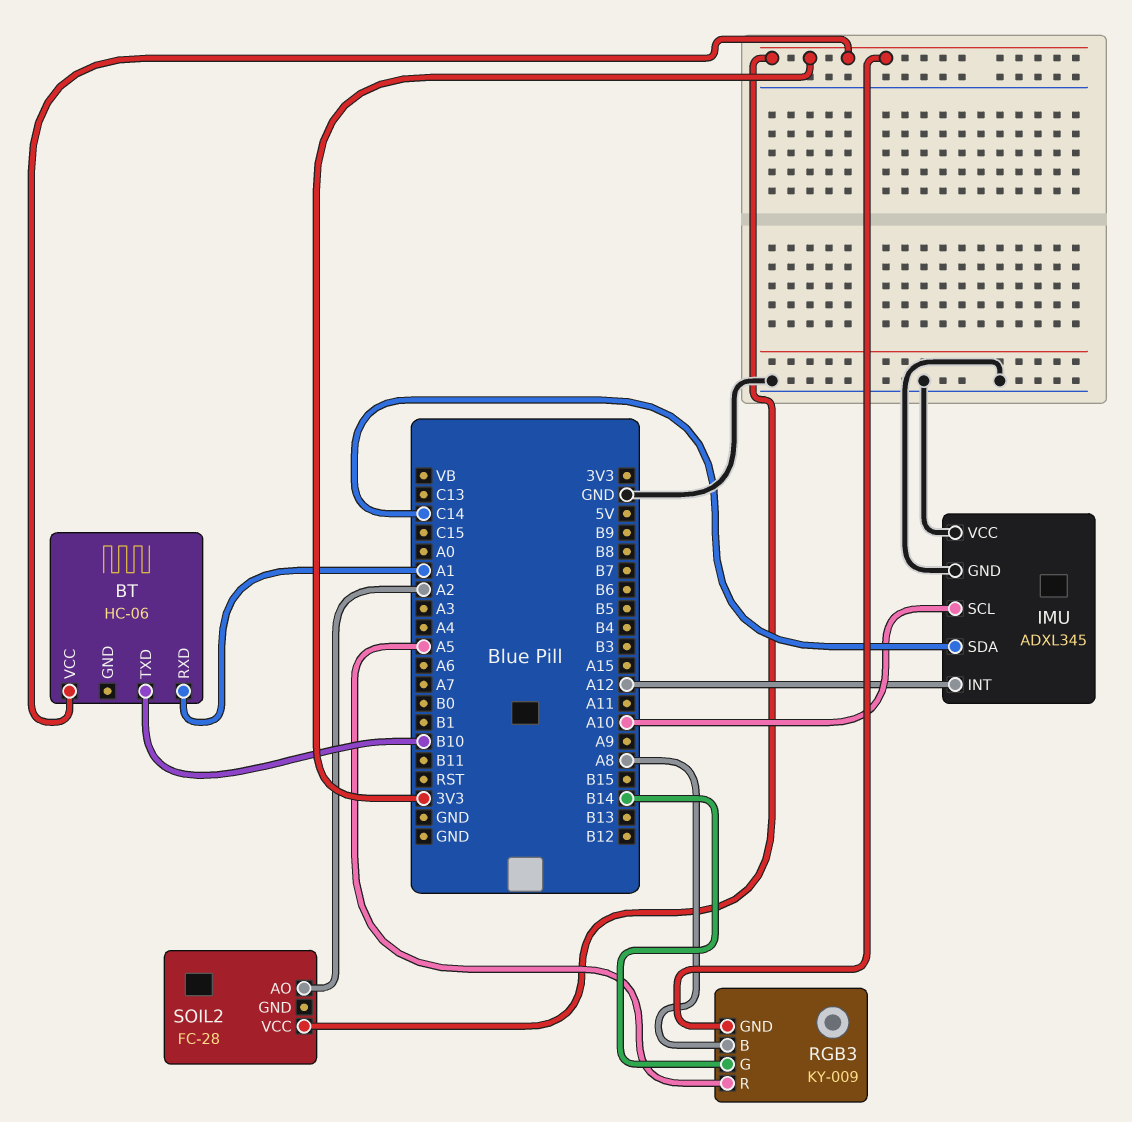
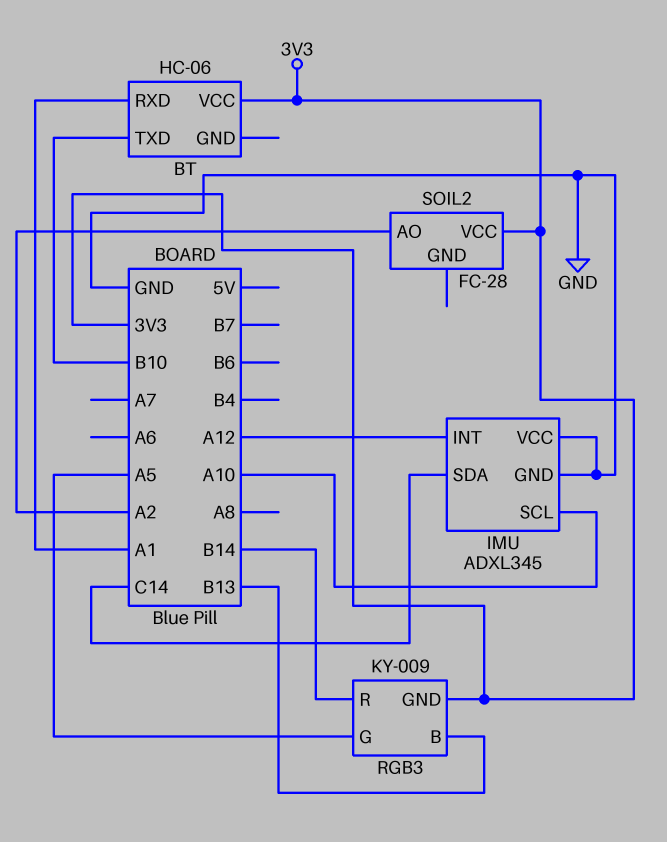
RGB3 pin B: A8 -> B13
RGB3 pin G: B14 -> A5
RGB3 pin R: A5 -> B14

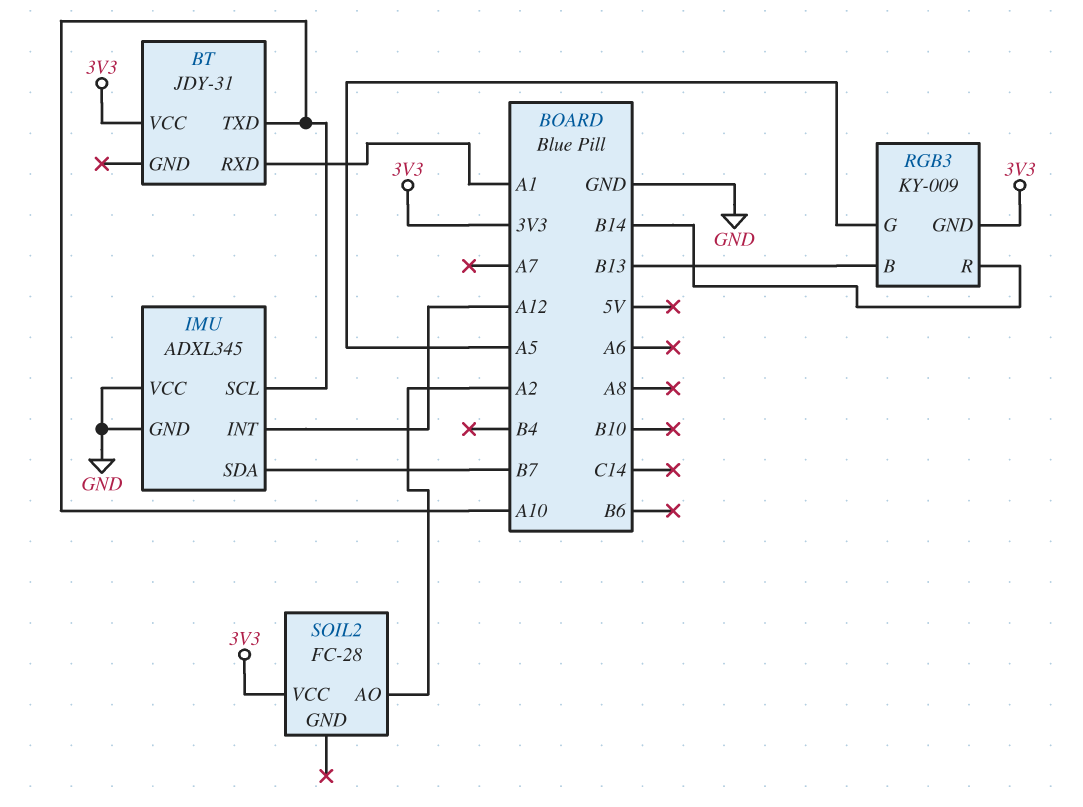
BT: HC-06 -> JDY-31
BT pin TXD: B10 -> A10
IMU pin SDA: C14 -> B7

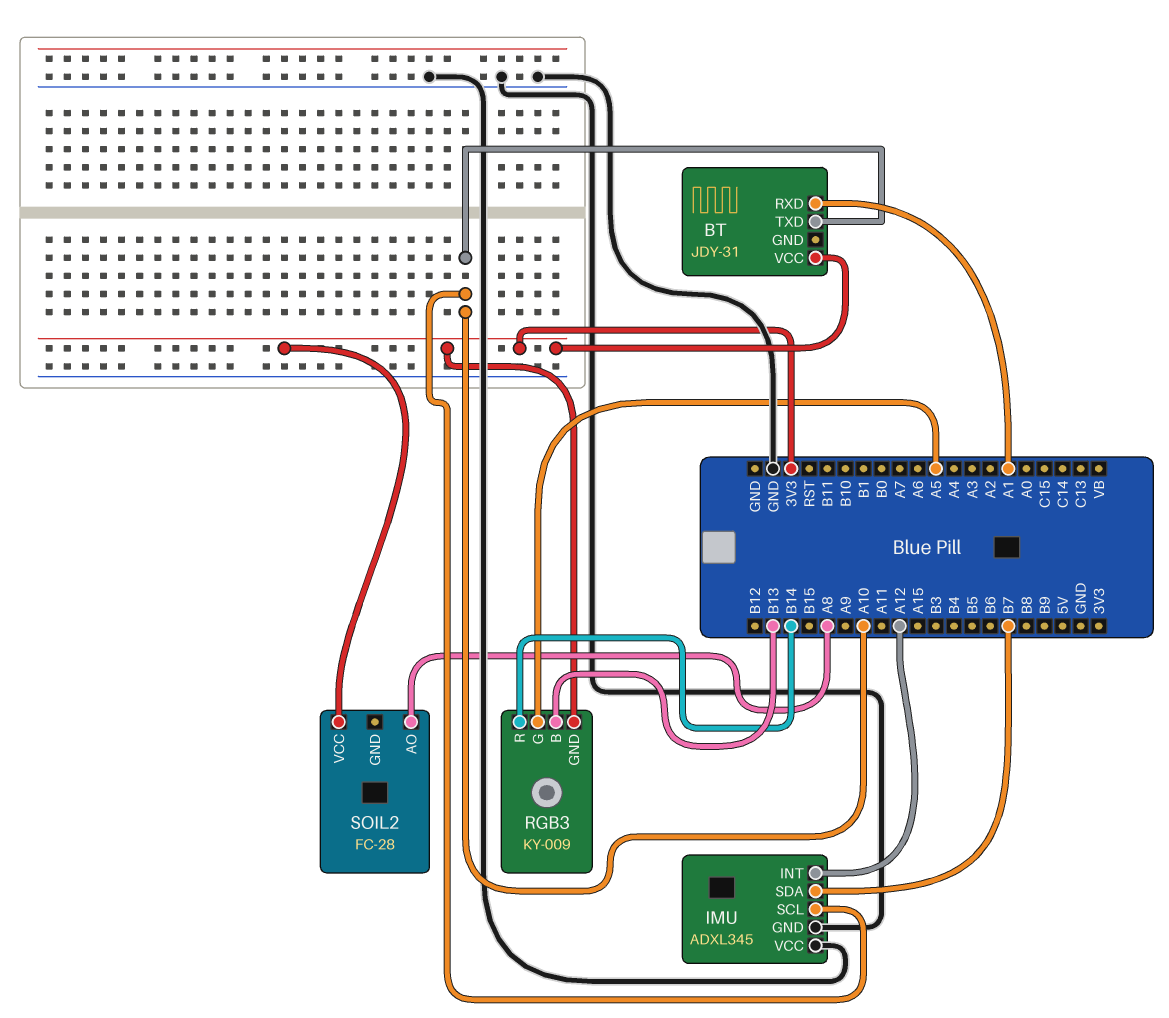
SOIL2 pin AO: A2 -> A8

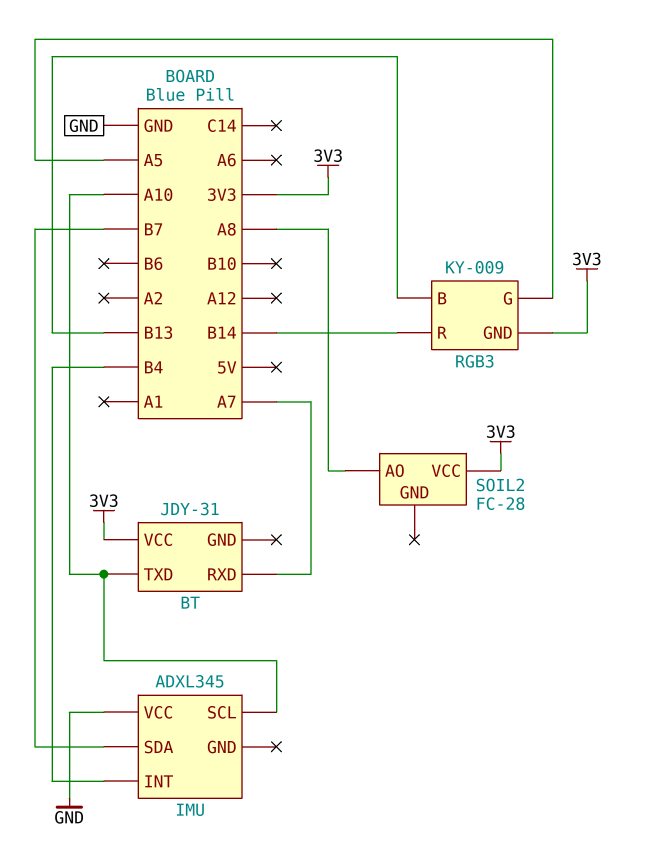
BT pin RXD: A1 -> A7
IMU pin GND: GND -> none
IMU pin INT: A12 -> B4

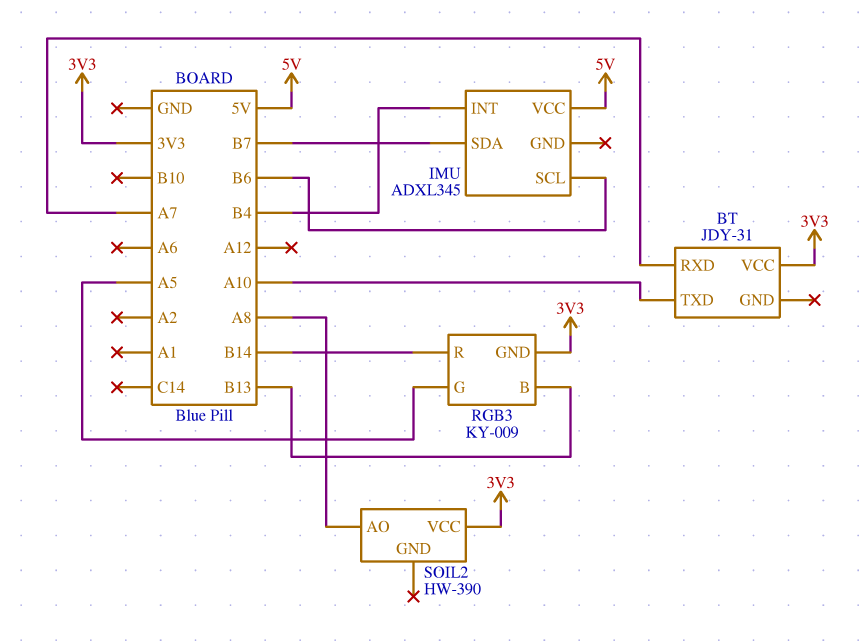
IMU pin SCL: A10 -> B6
IMU pin VCC: GND -> 5V
SOIL2: FC-28 -> HW-390

